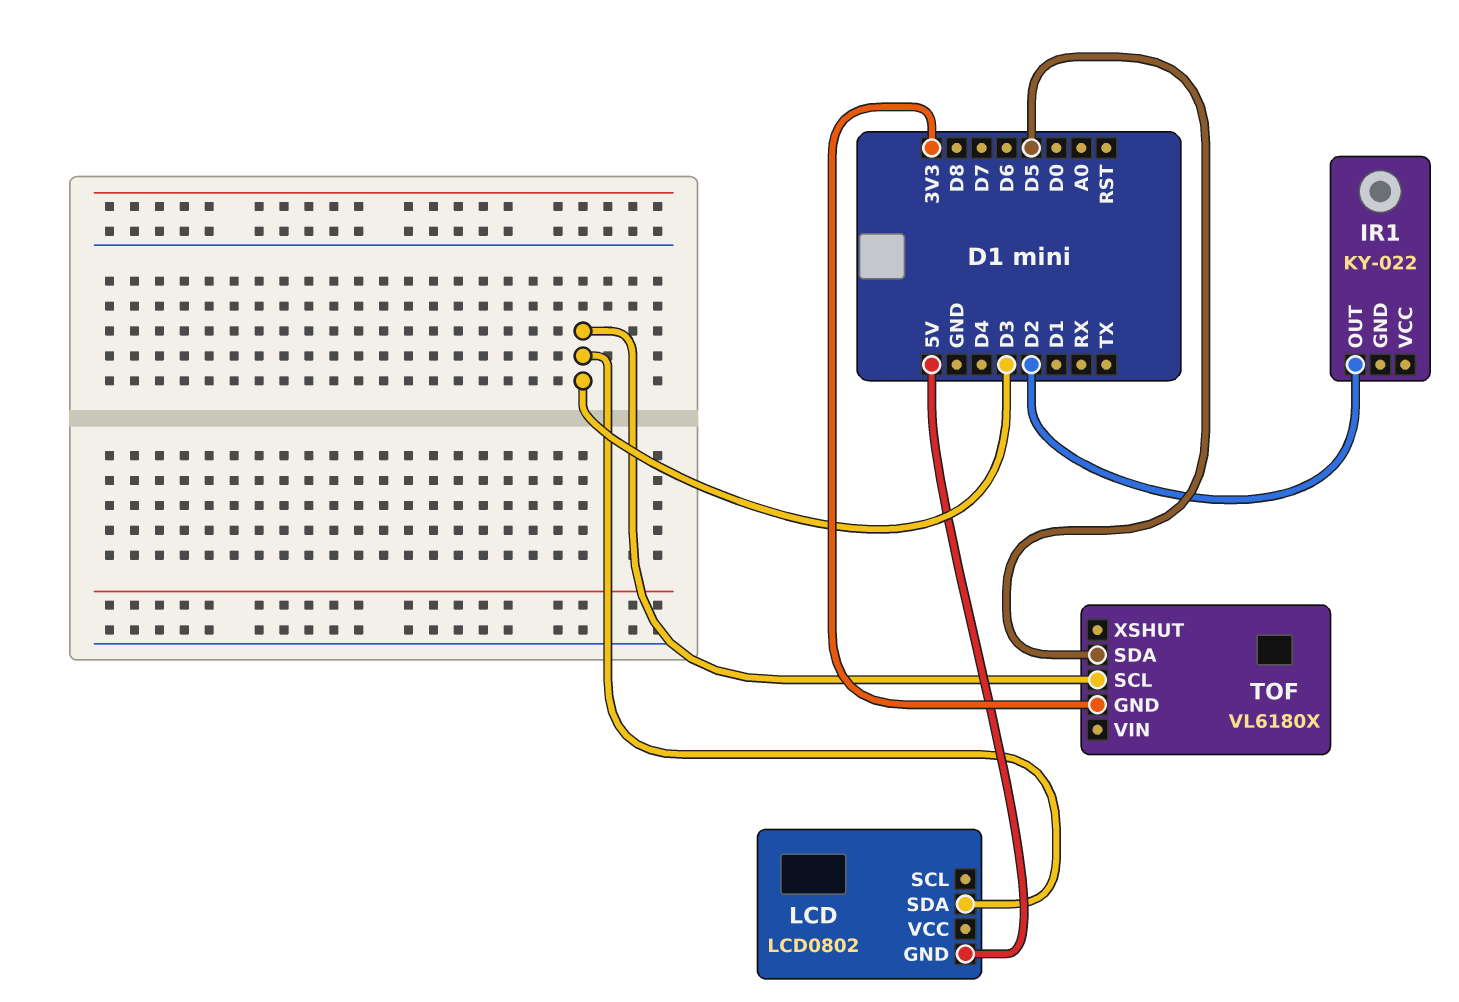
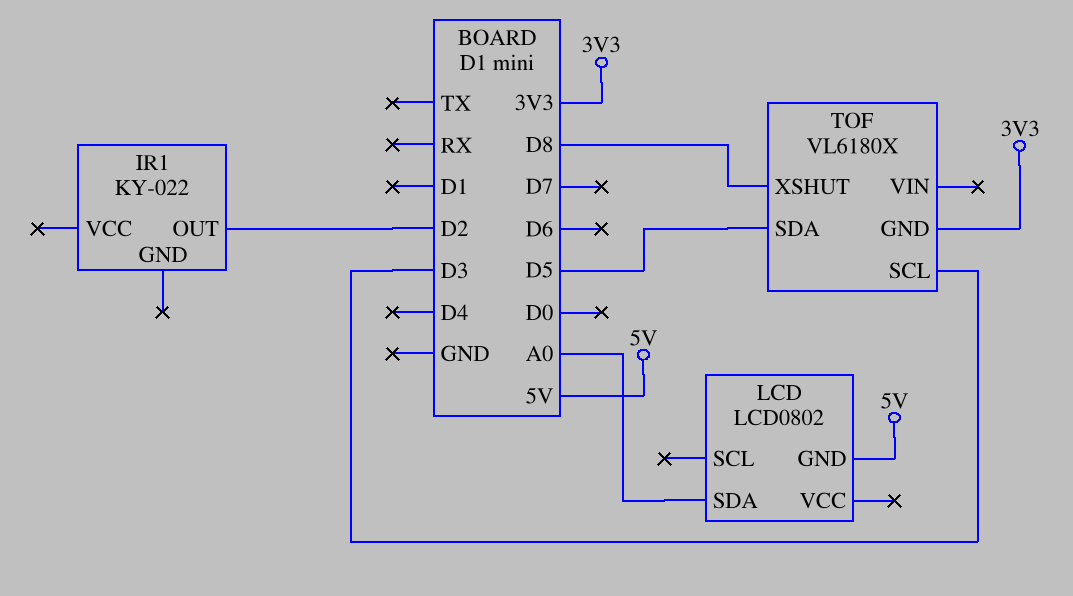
LCD pin SDA: D3 -> A0
TOF pin XSHUT: none -> D8

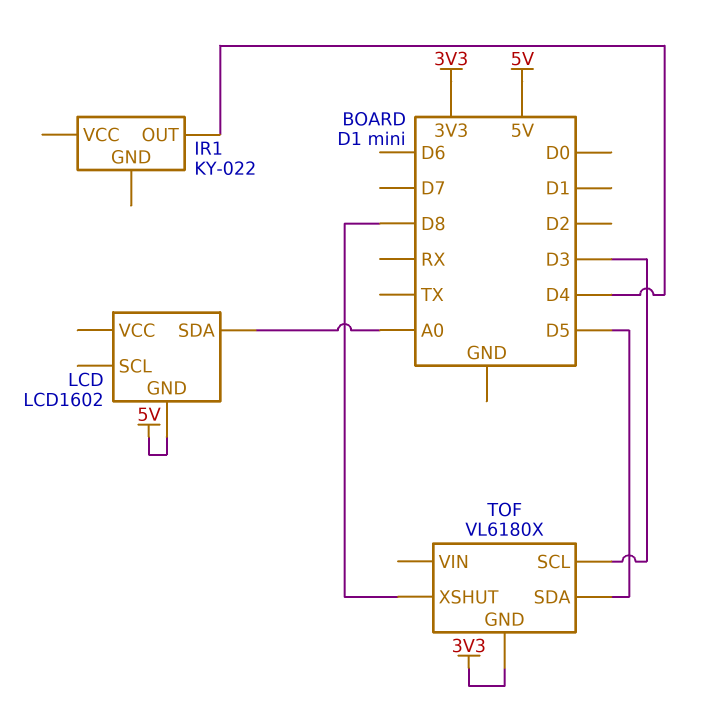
IR1 pin OUT: D2 -> D4
LCD: LCD0802 -> LCD1602

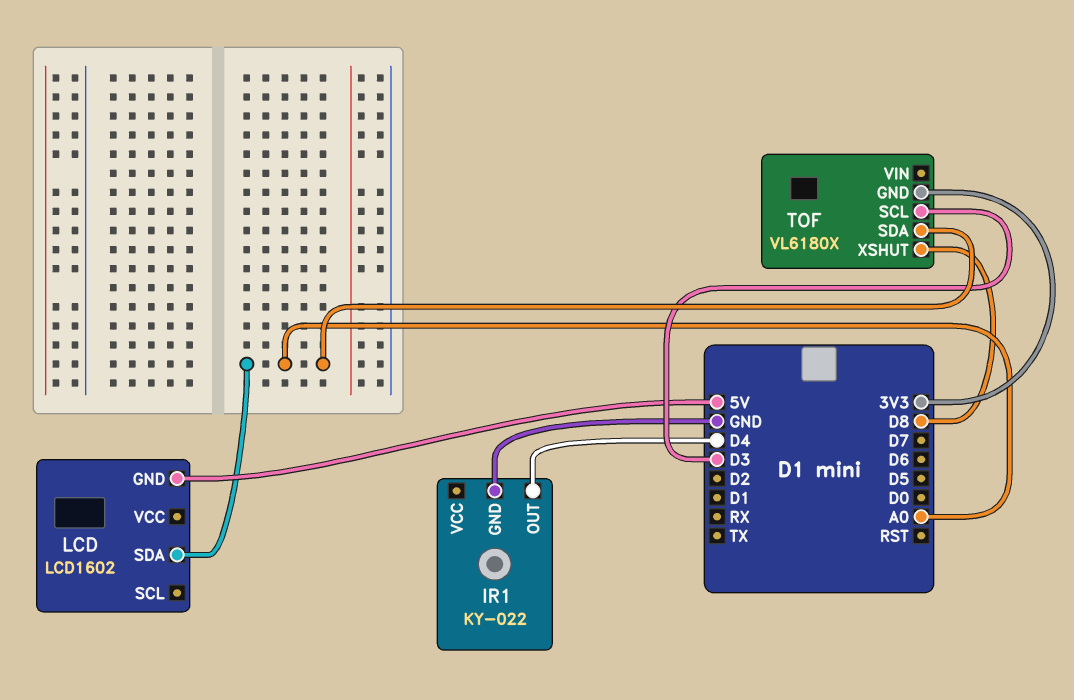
IR1 pin GND: none -> GND
TOF pin SDA: D5 -> A0

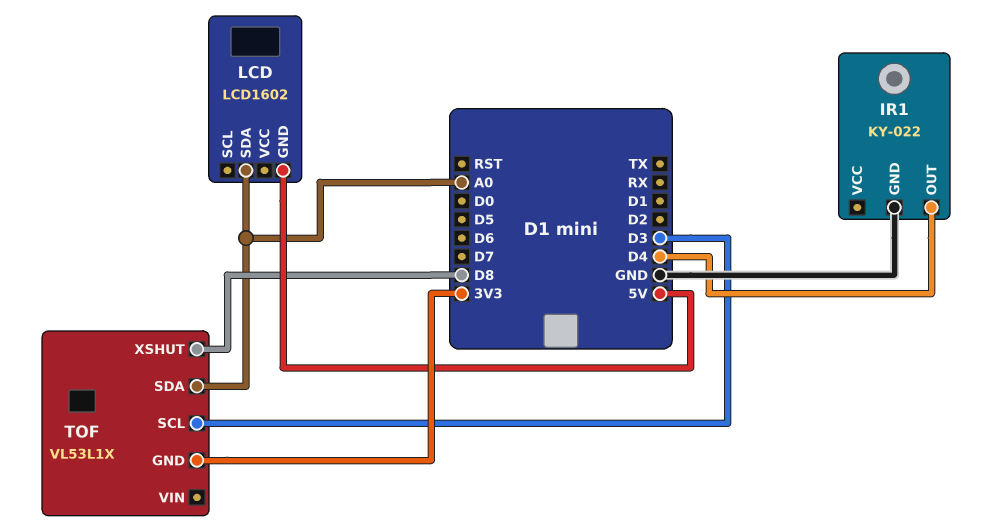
TOF: VL6180X -> VL53L1X

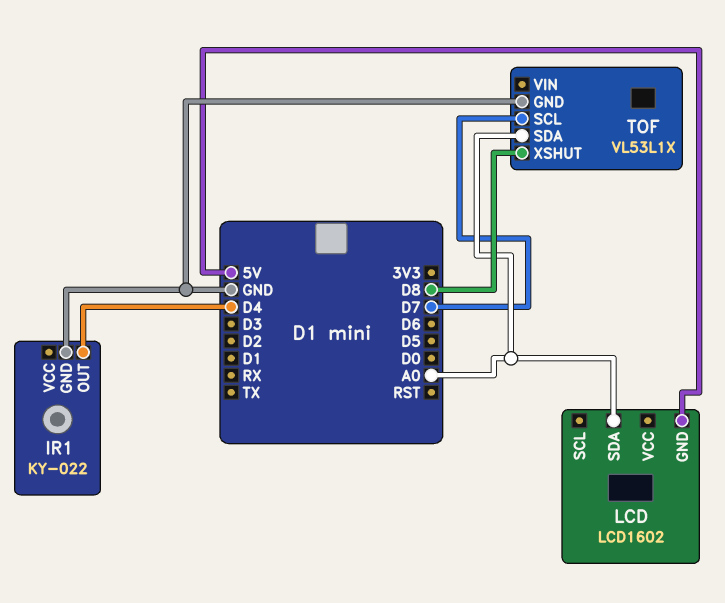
TOF pin GND: 3V3 -> GND
TOF pin SCL: D3 -> D7

